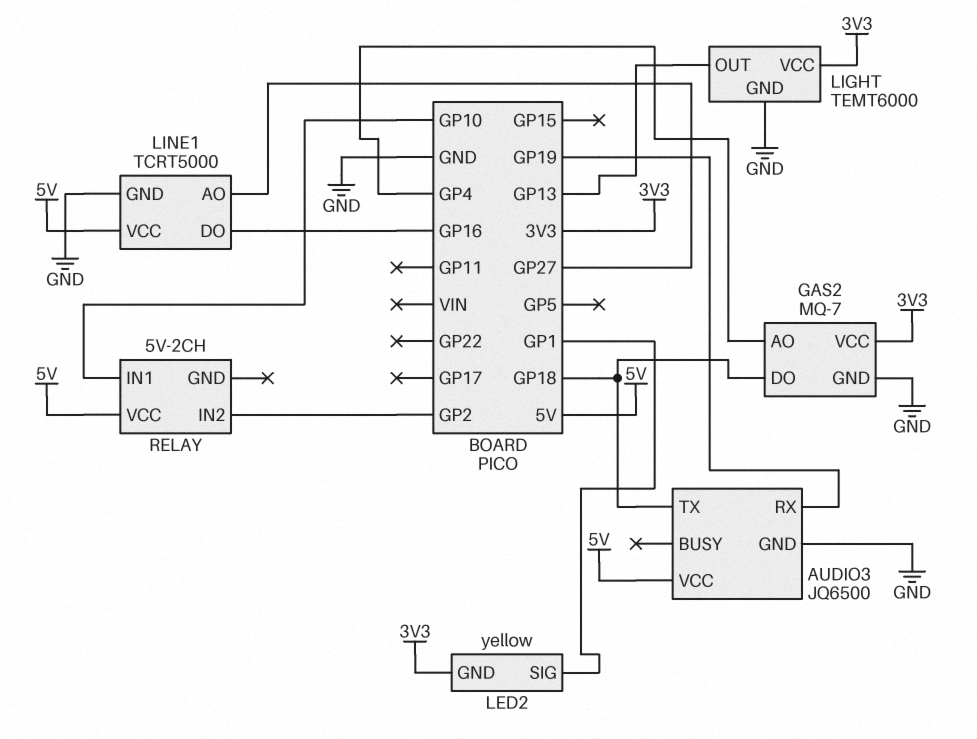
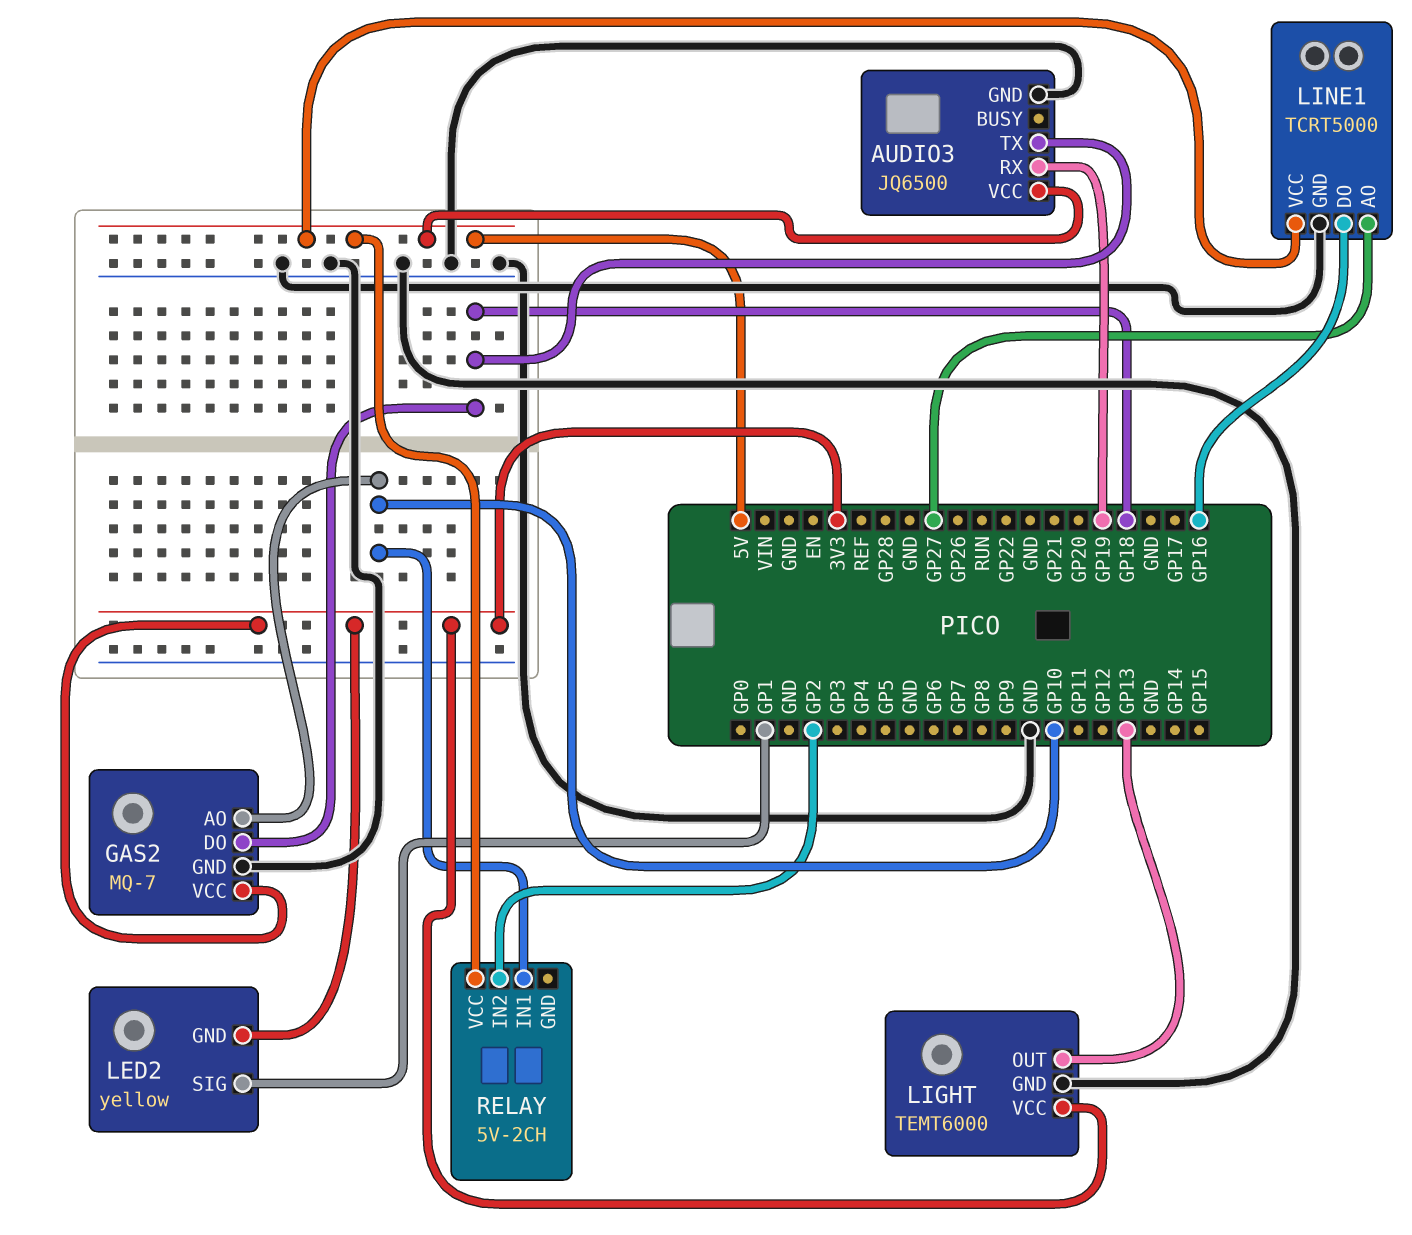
GAS2 pin AO: GP4 -> GP10

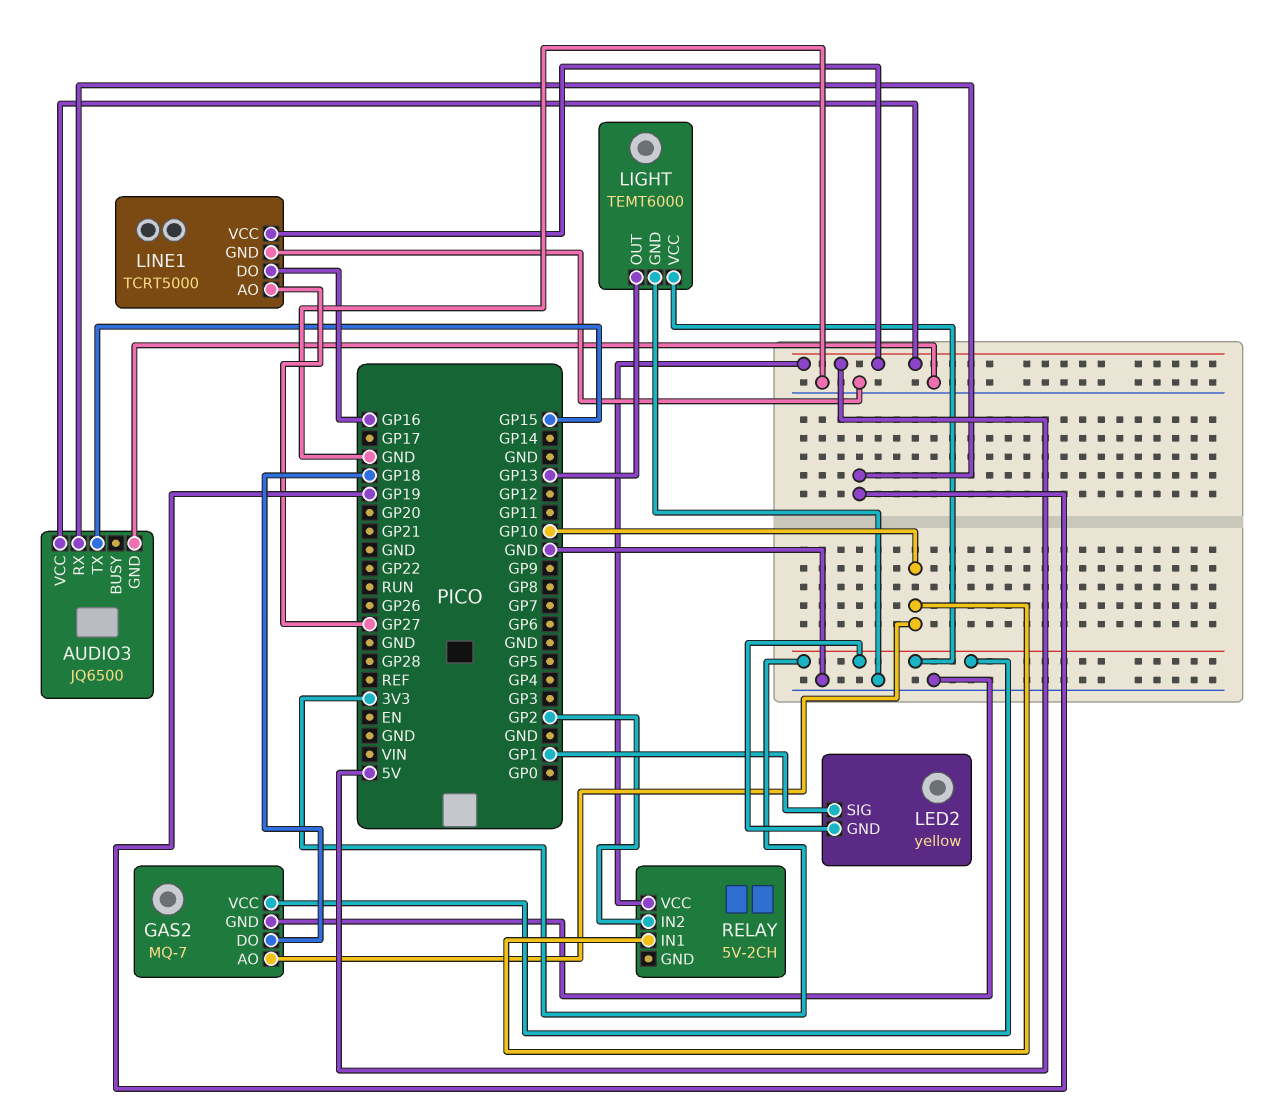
AUDIO3 pin TX: GP18 -> GP15

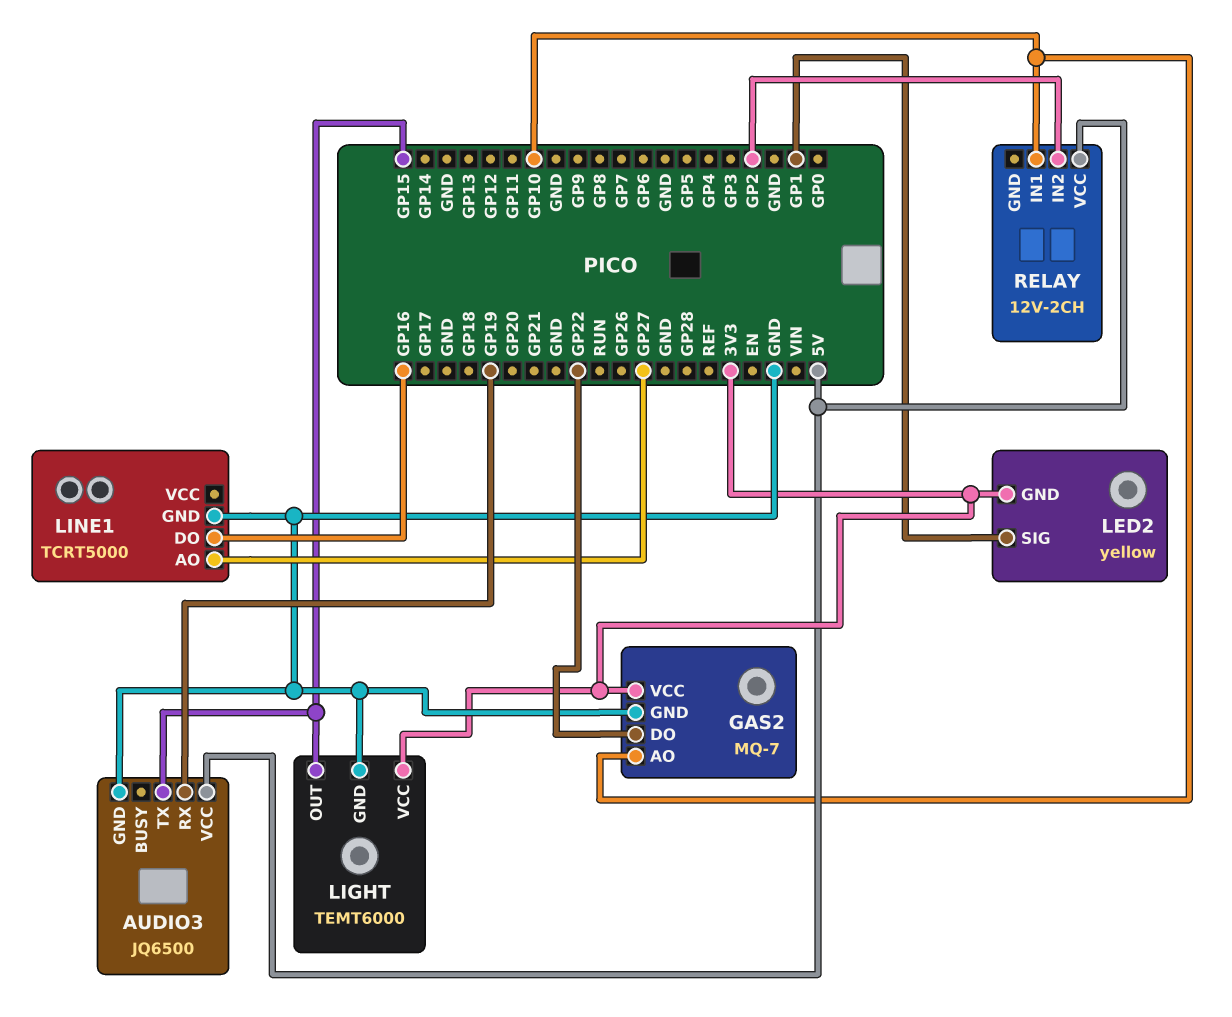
GAS2 pin DO: GP18 -> GP22
LIGHT pin OUT: GP13 -> GP15
LINE1 pin VCC: 5V -> none
RELAY: 5V-2CH -> 12V-2CH

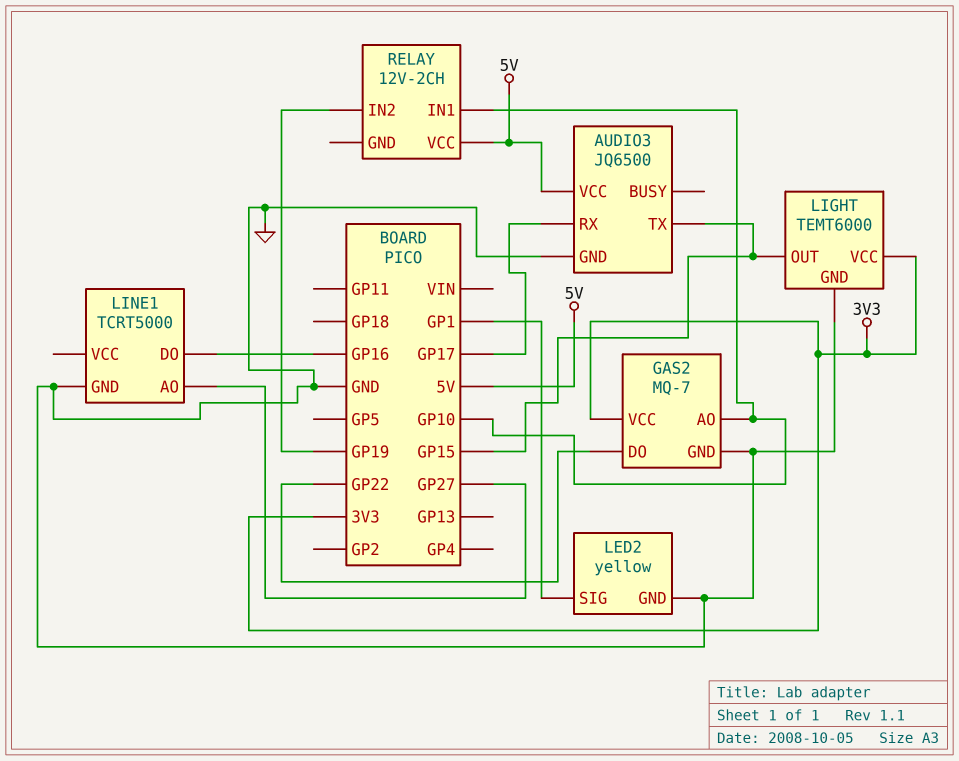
AUDIO3 pin RX: GP19 -> GP17
LED2 pin GND: 3V3 -> GND
RELAY pin IN2: GP2 -> GP19

